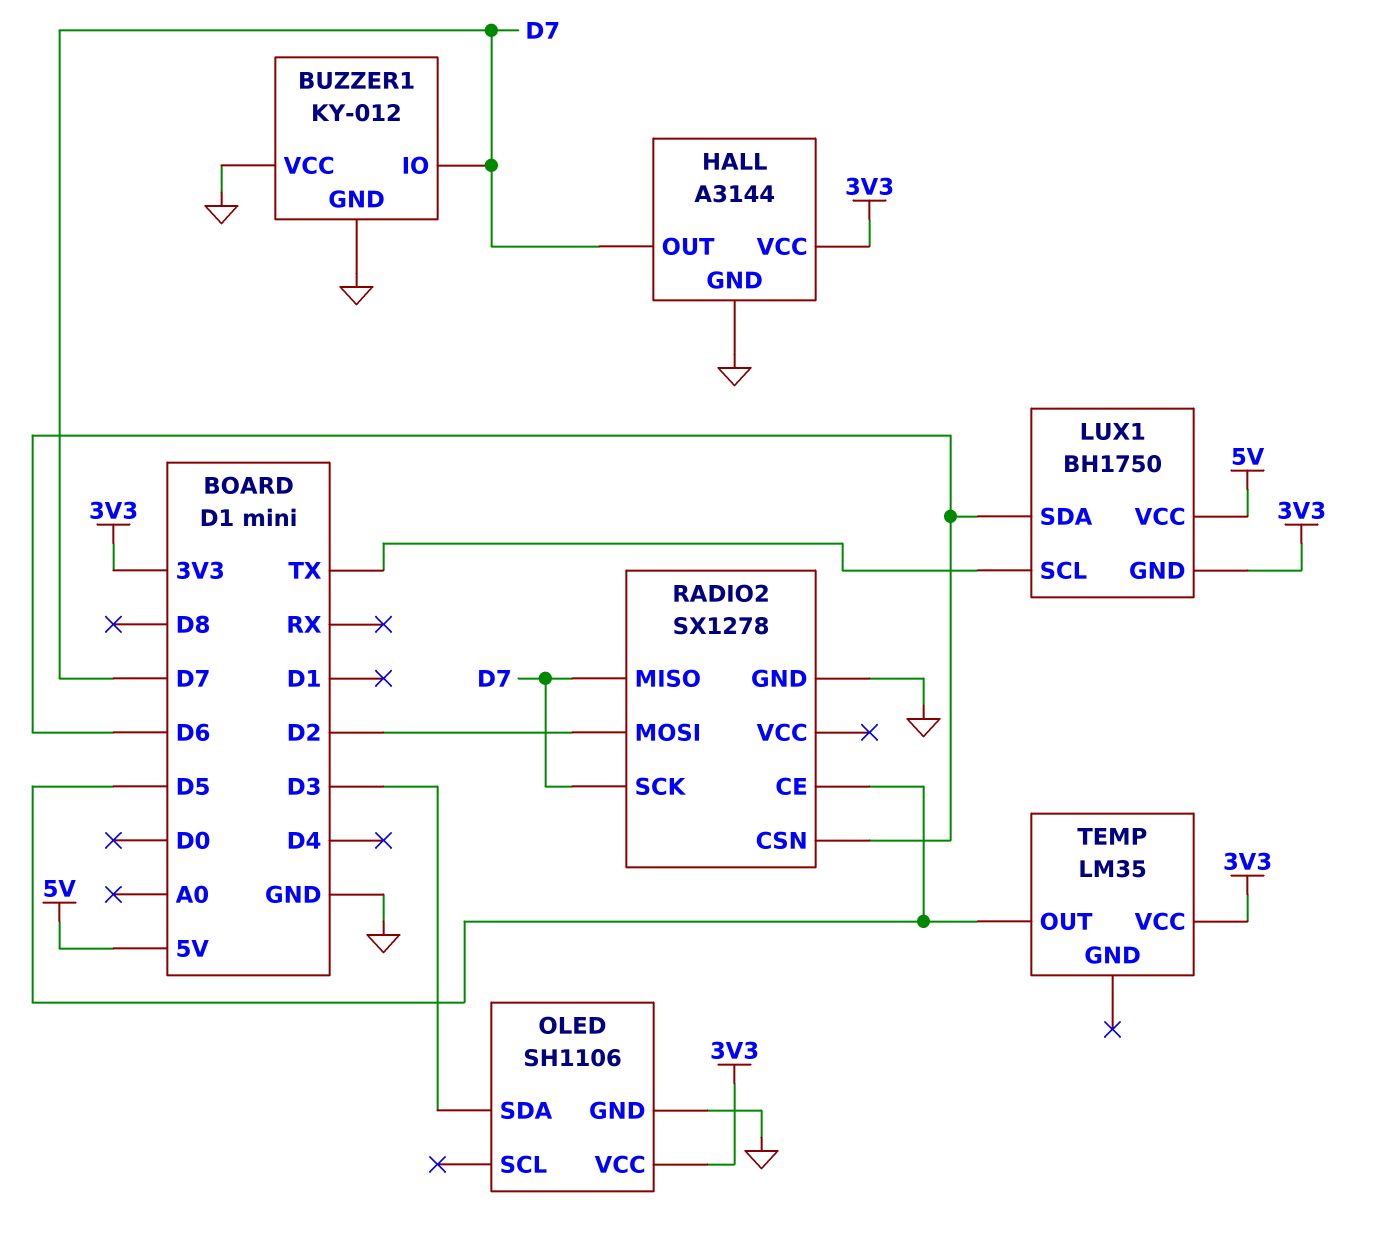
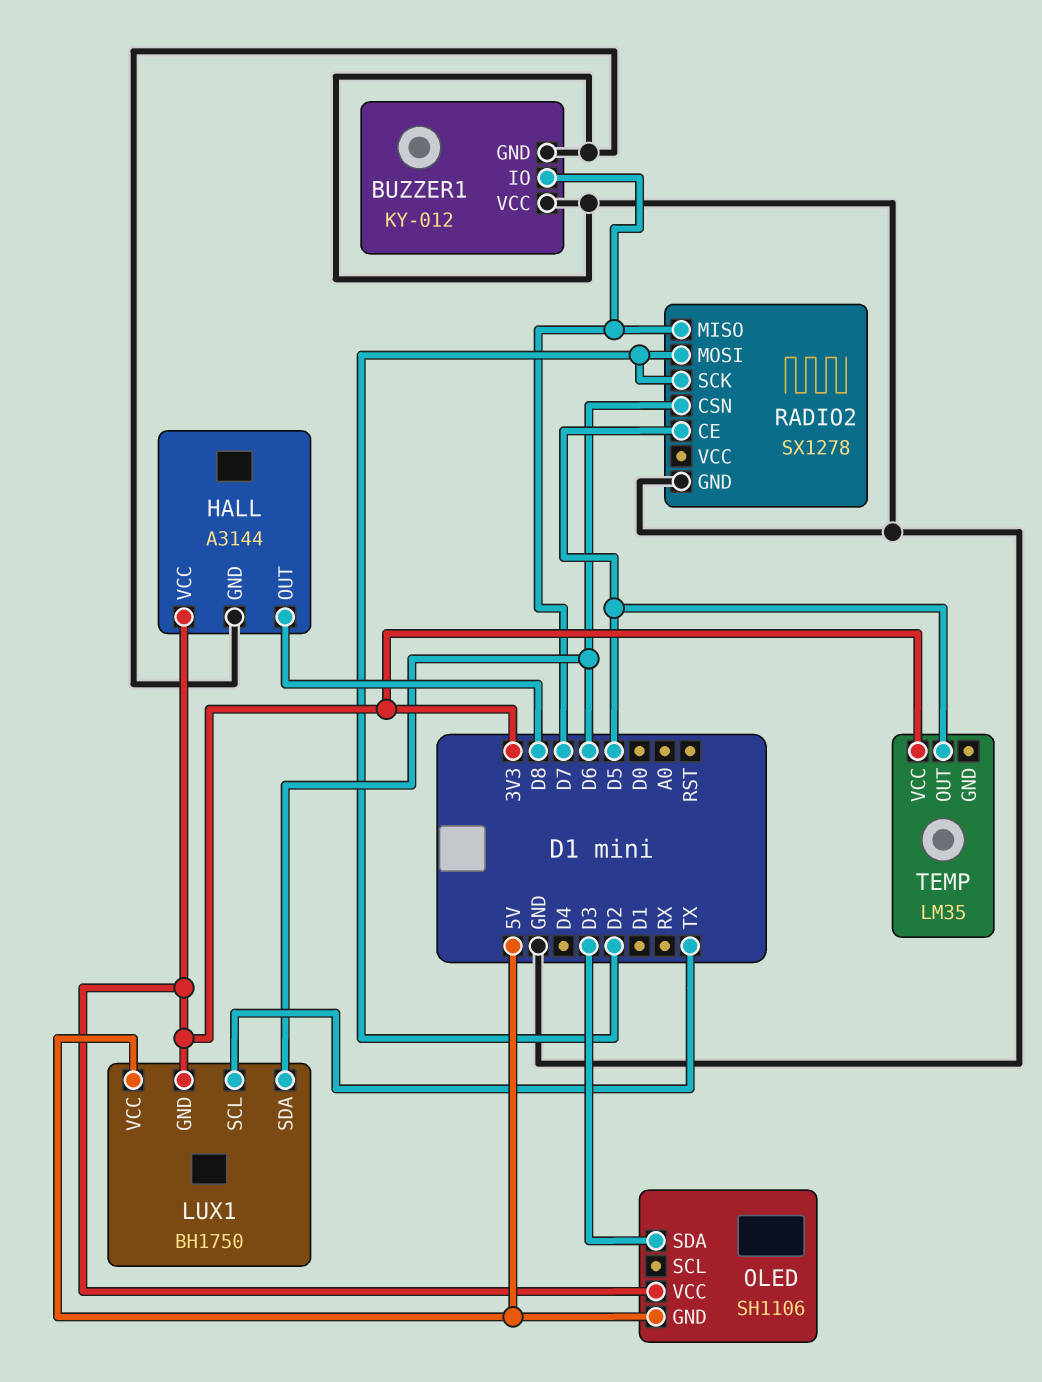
HALL pin OUT: D7 -> D8
OLED pin GND: GND -> 5V
RADIO2 pin SCK: D7 -> D2

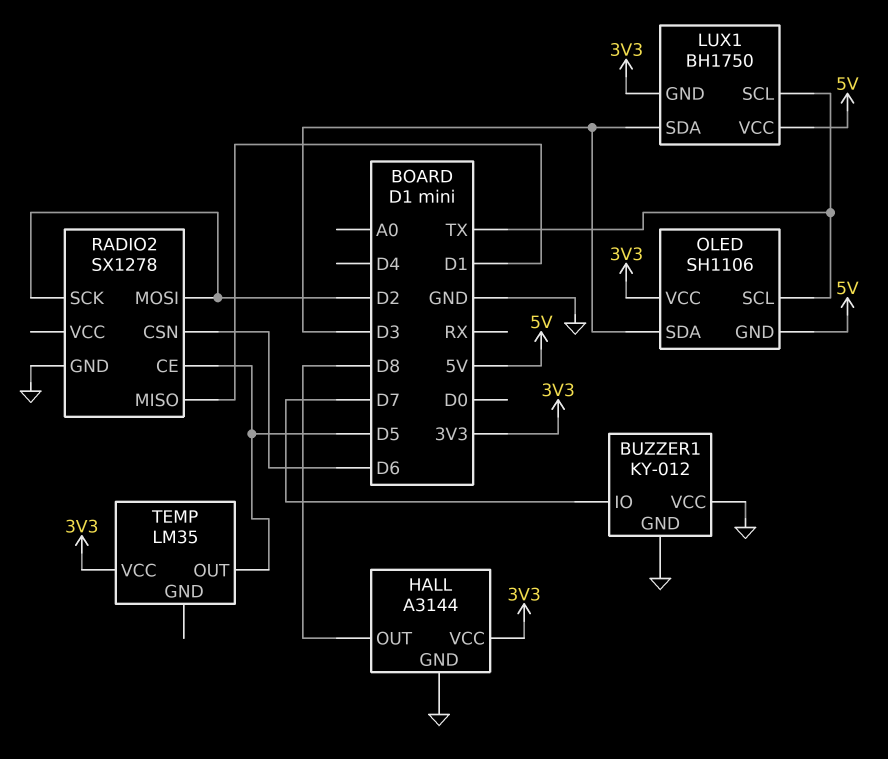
LUX1 pin SDA: D6 -> D3
OLED pin SCL: none -> TX
RADIO2 pin MISO: D7 -> D1

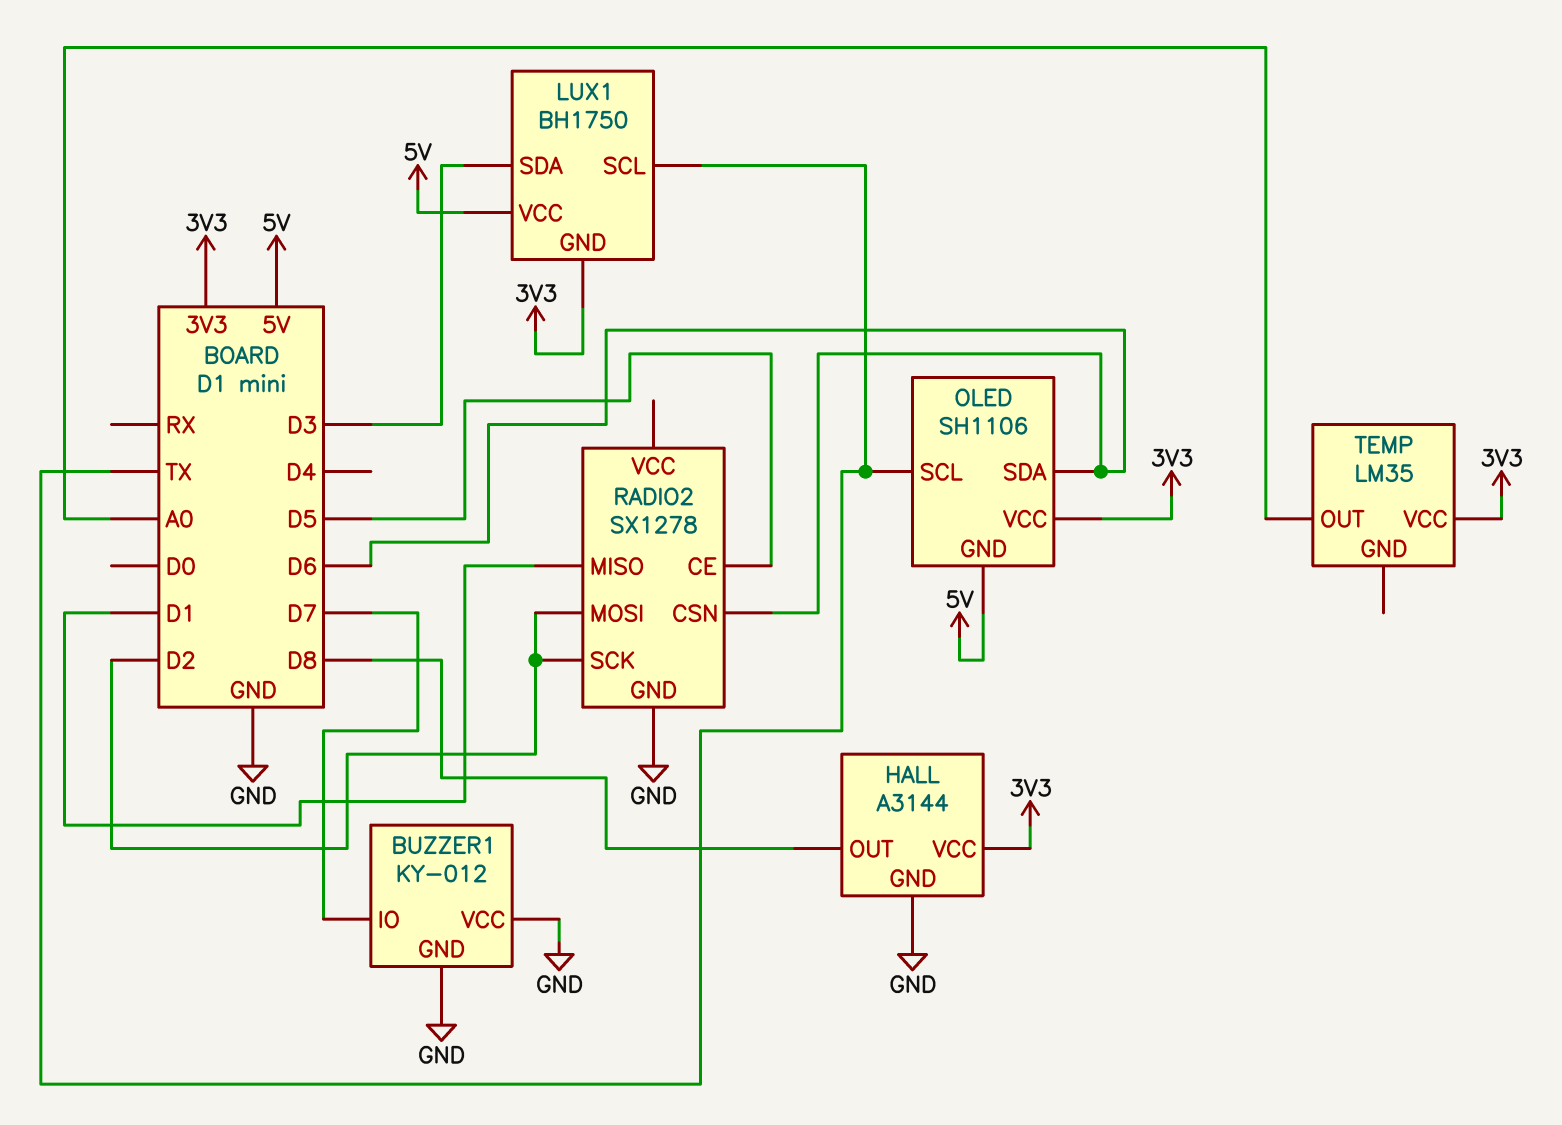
OLED pin SDA: D3 -> D6
TEMP pin OUT: D5 -> A0

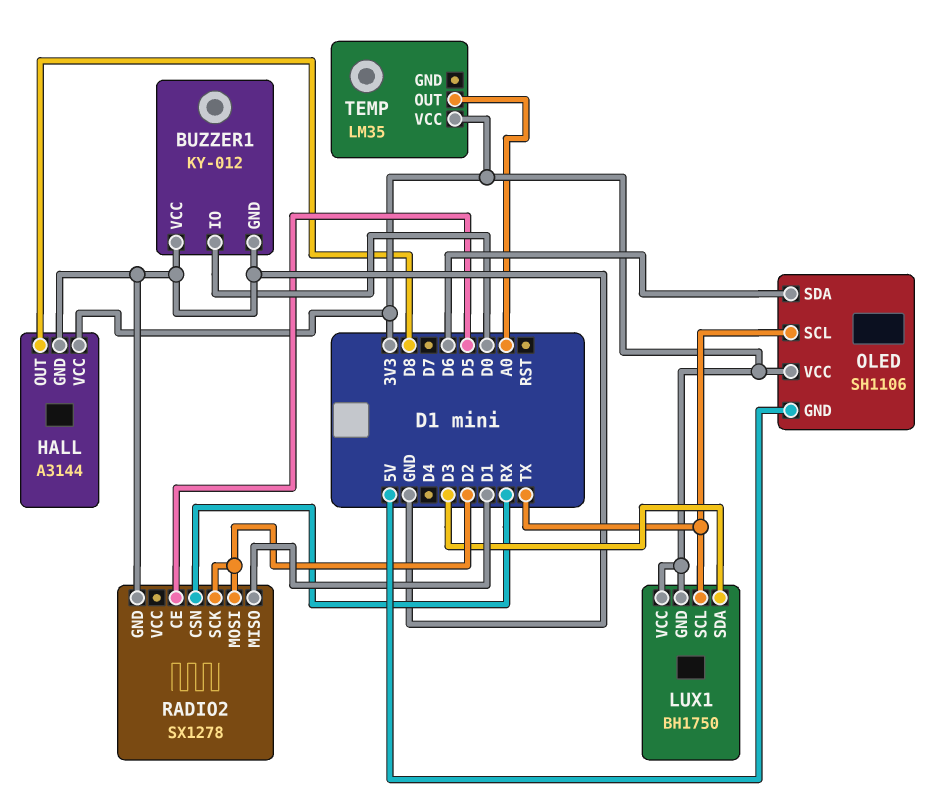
BUZZER1 pin IO: D7 -> D0
LUX1 pin VCC: 5V -> 3V3
RADIO2 pin CSN: D6 -> RX

